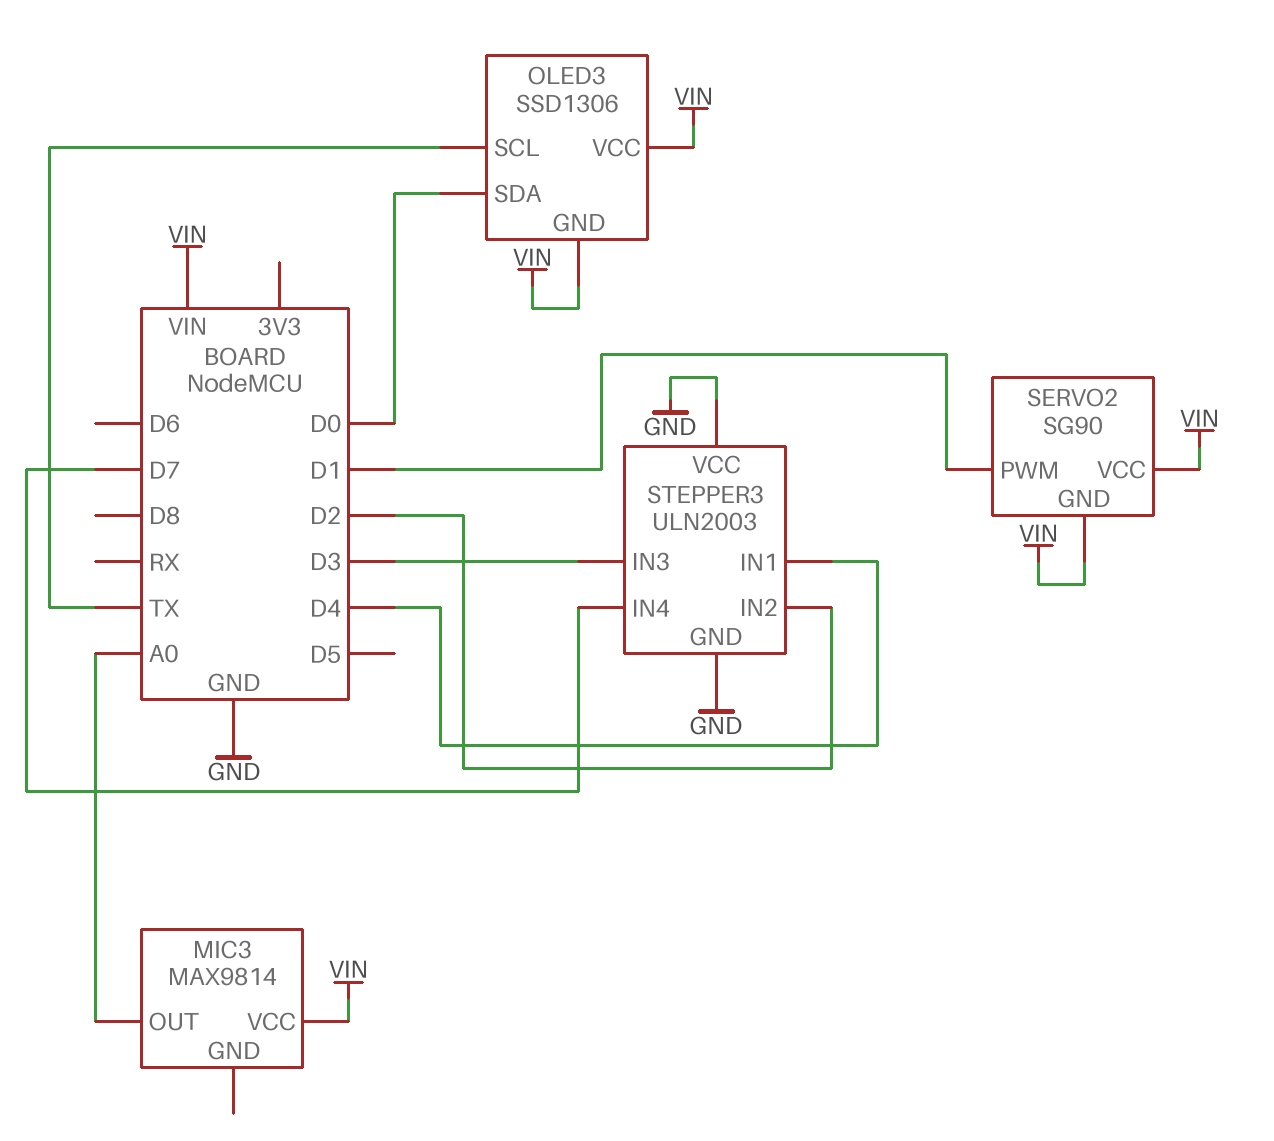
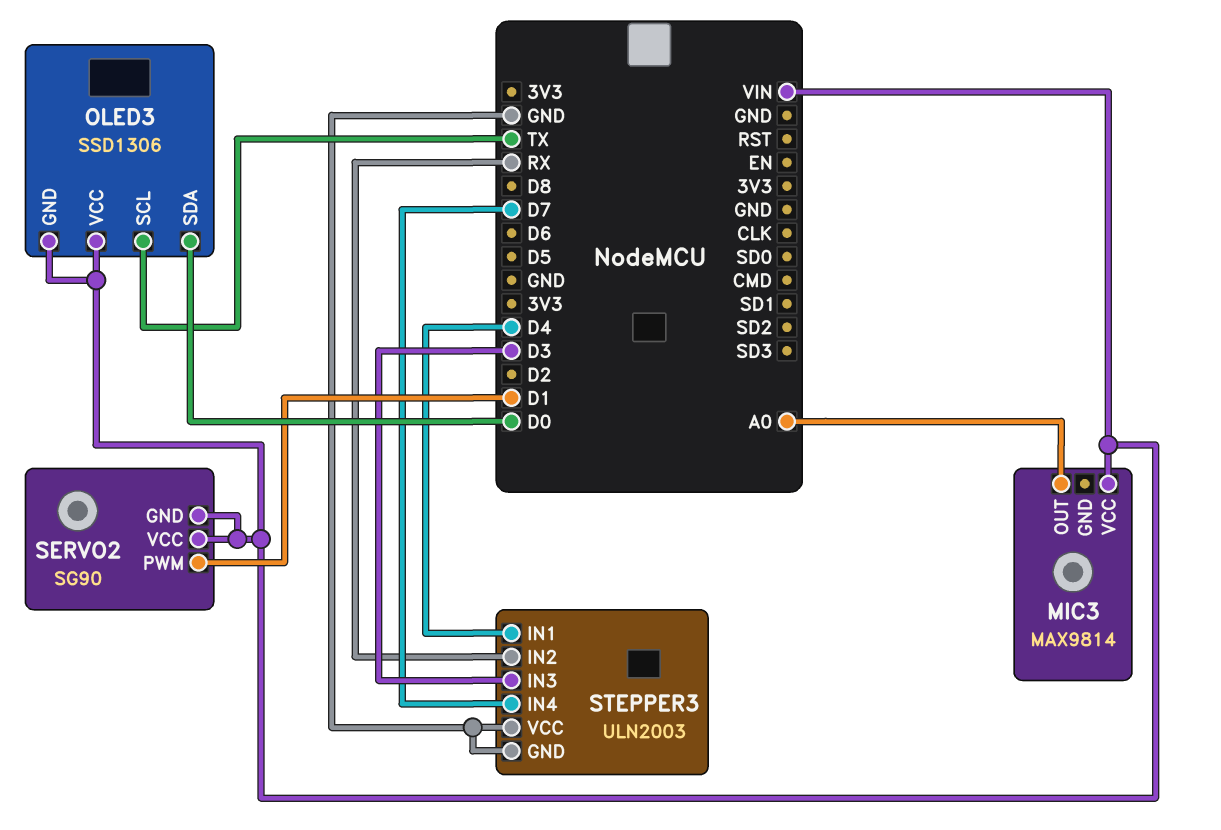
STEPPER3 pin IN2: D2 -> RX

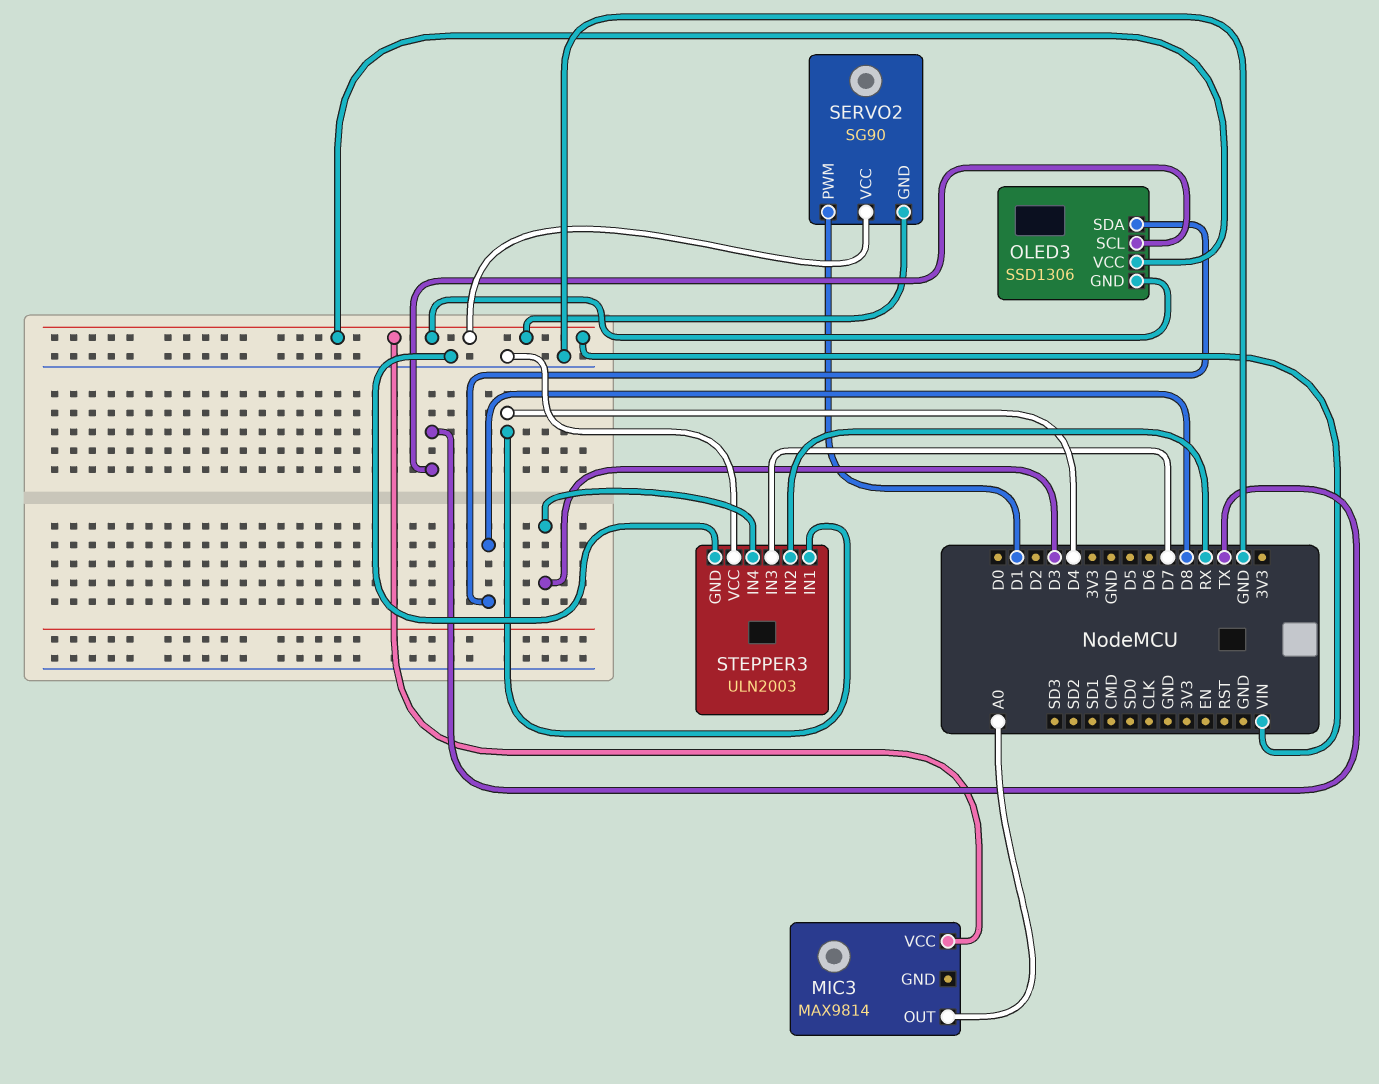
OLED3 pin SDA: D0 -> D8
STEPPER3 pin IN3: D3 -> D7
STEPPER3 pin IN4: D7 -> D3

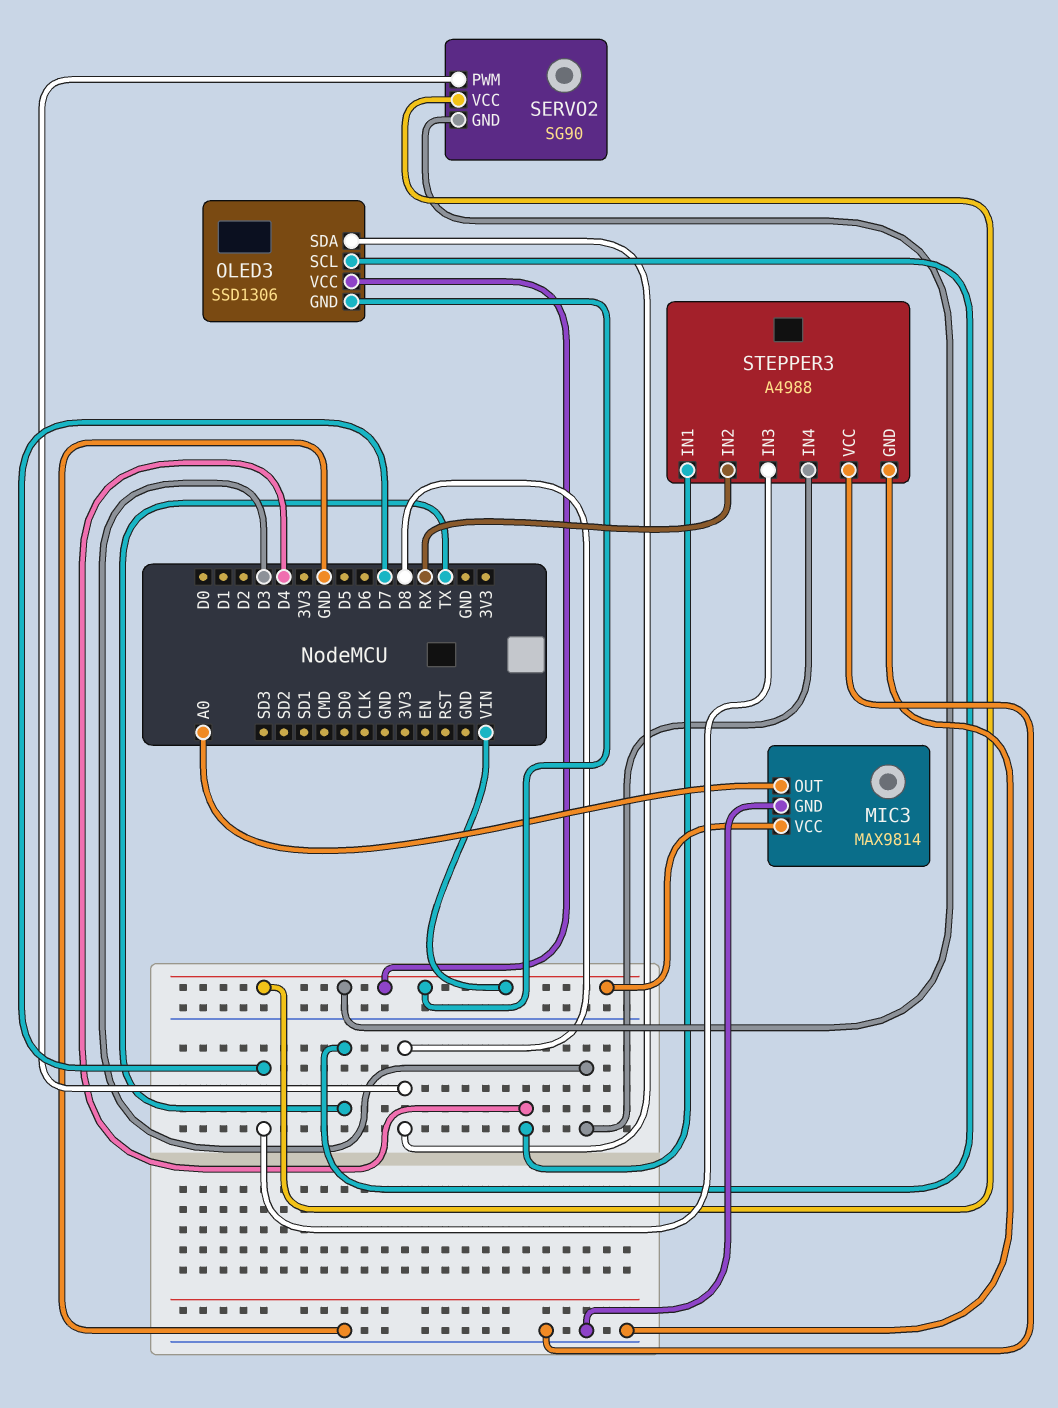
MIC3 pin GND: none -> GND
SERVO2 pin PWM: D1 -> D8
STEPPER3: ULN2003 -> A4988

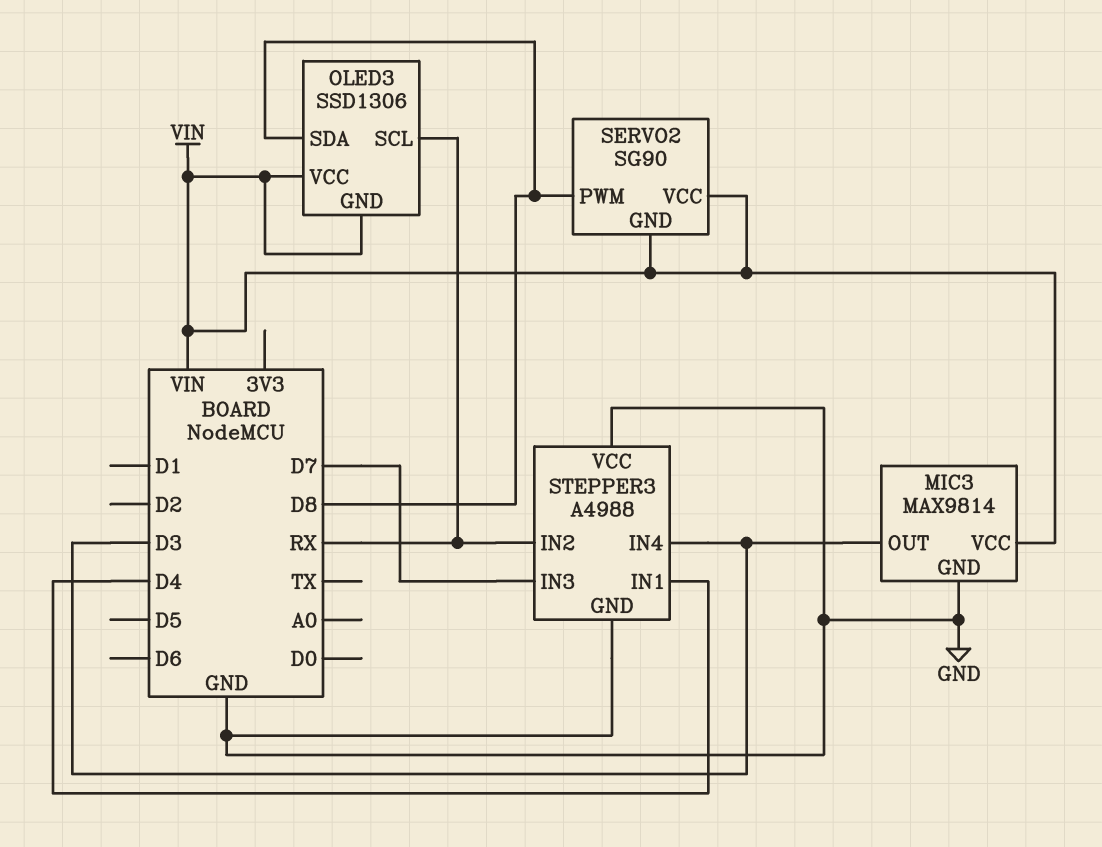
MIC3 pin OUT: A0 -> D3
OLED3 pin SCL: TX -> RX

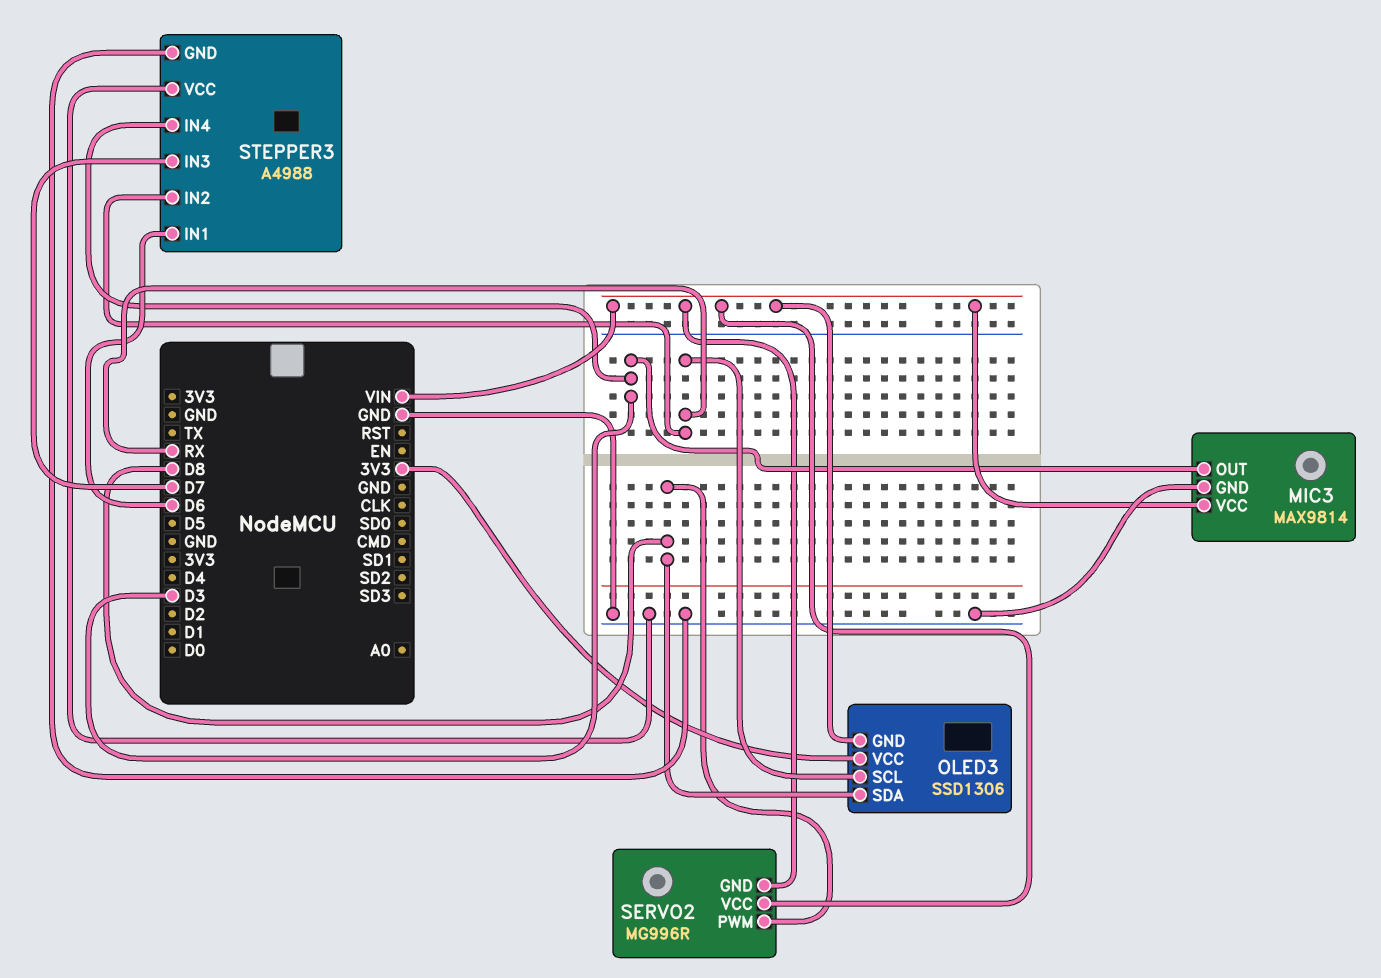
OLED3 pin VCC: VIN -> 3V3
SERVO2: SG90 -> MG996R
STEPPER3 pin IN1: D4 -> D6

